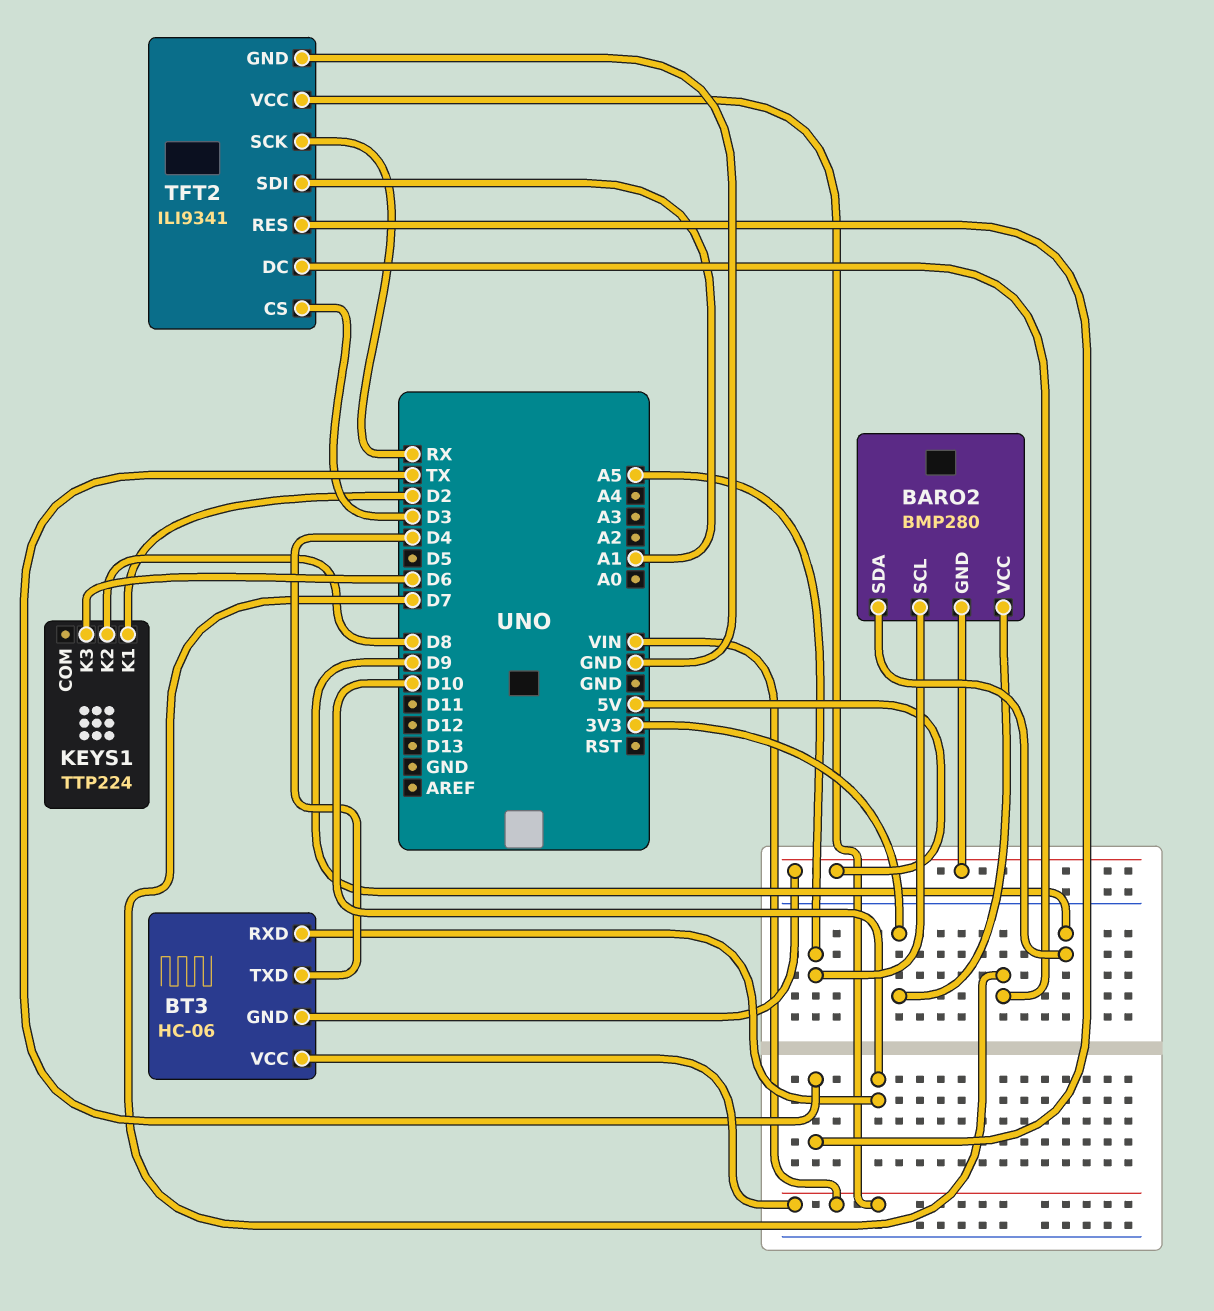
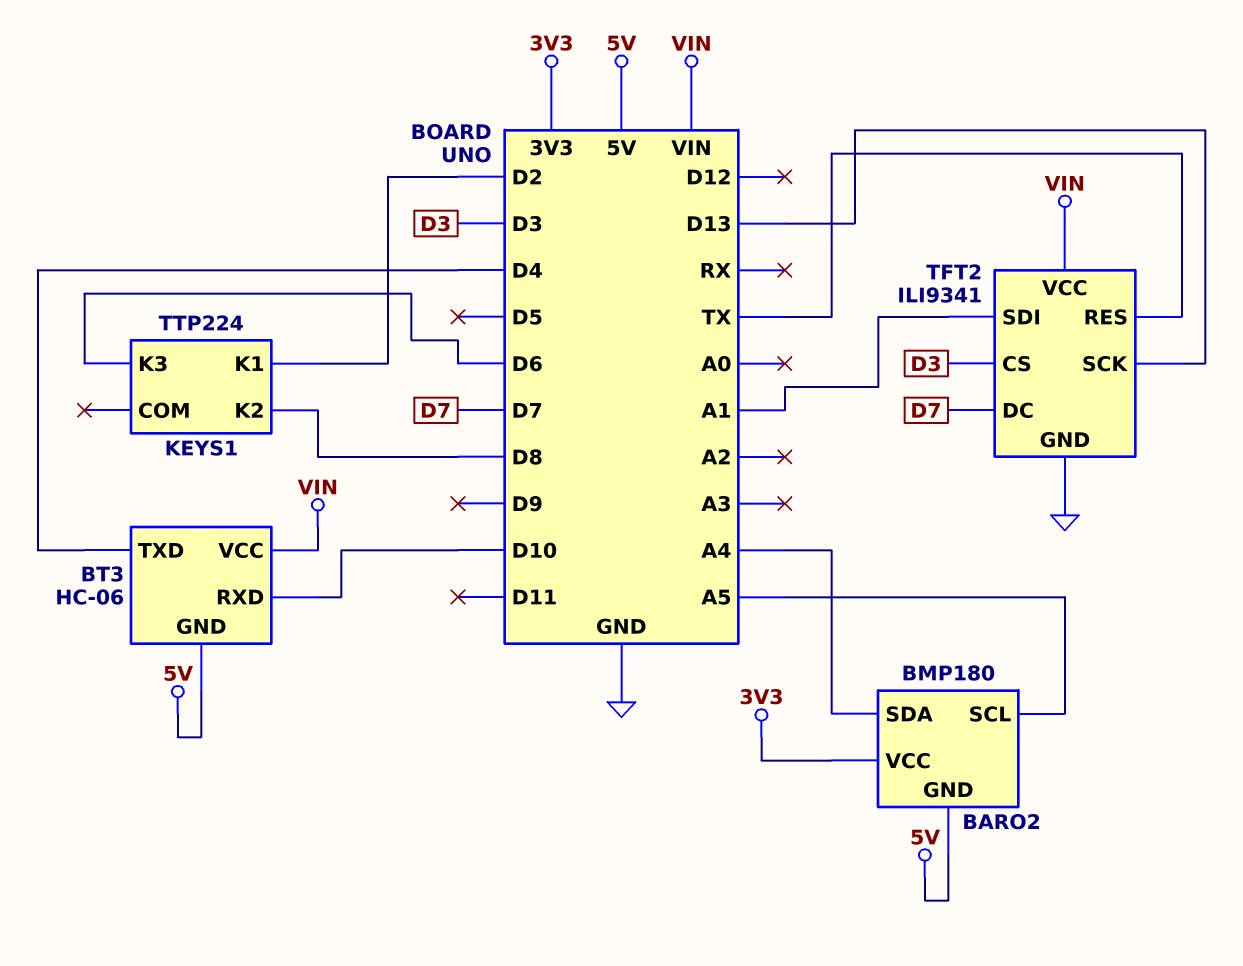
BARO2: BMP280 -> BMP180
BARO2 pin SDA: D9 -> A4
TFT2 pin SCK: RX -> D13

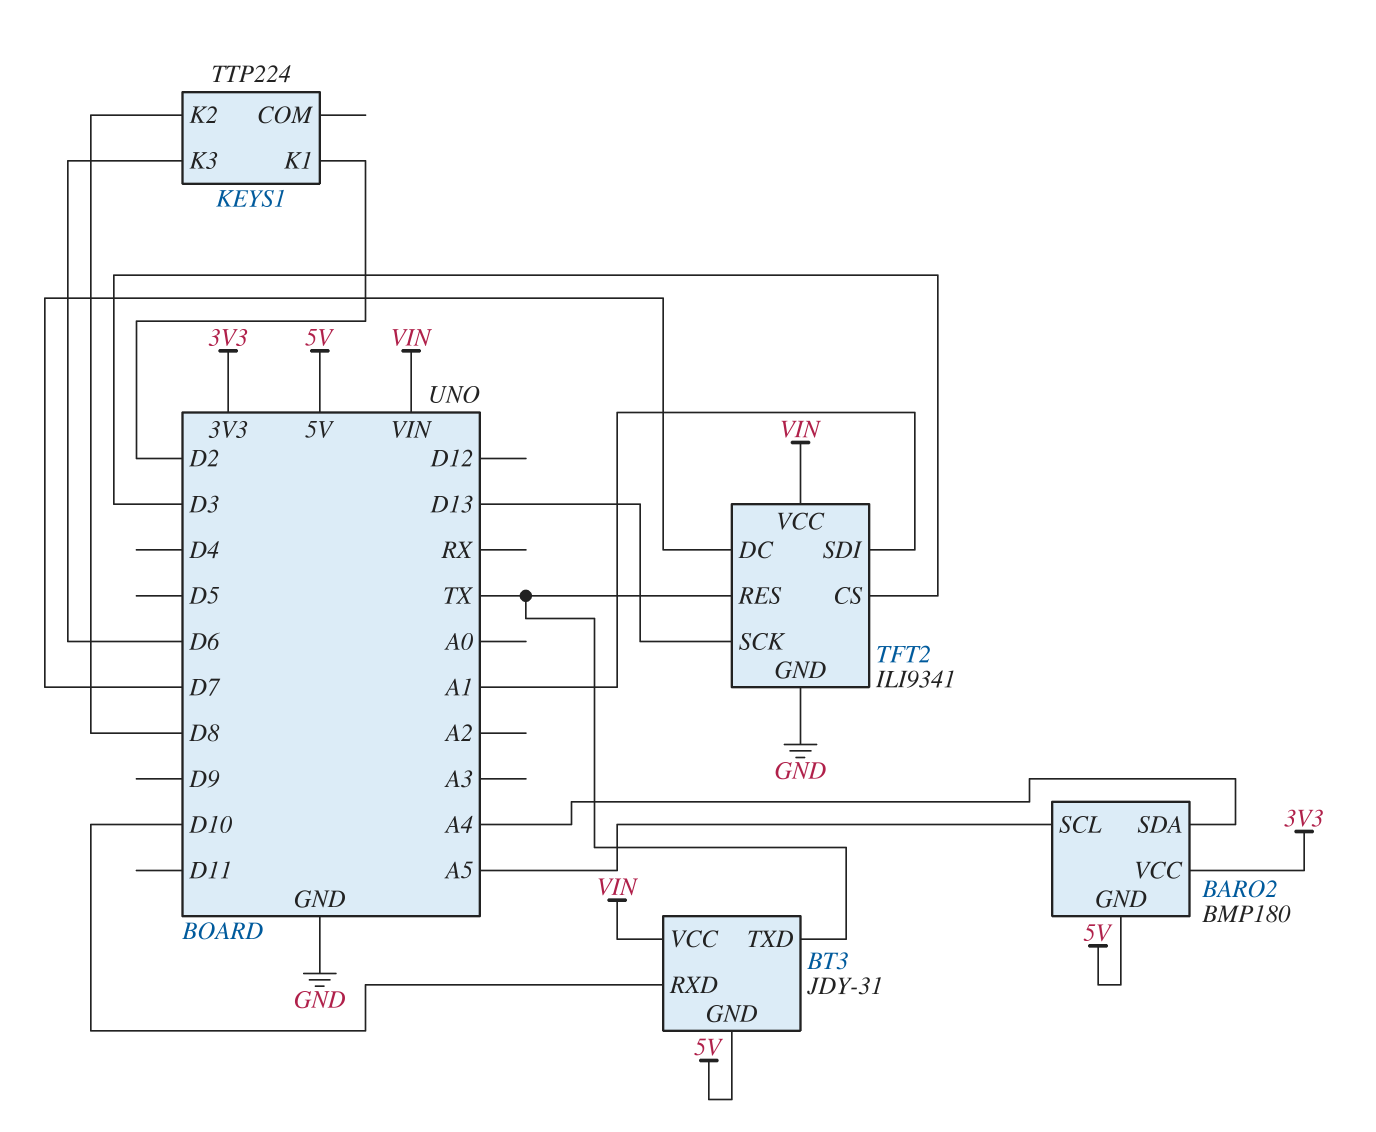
BT3: HC-06 -> JDY-31
BT3 pin TXD: D4 -> TX

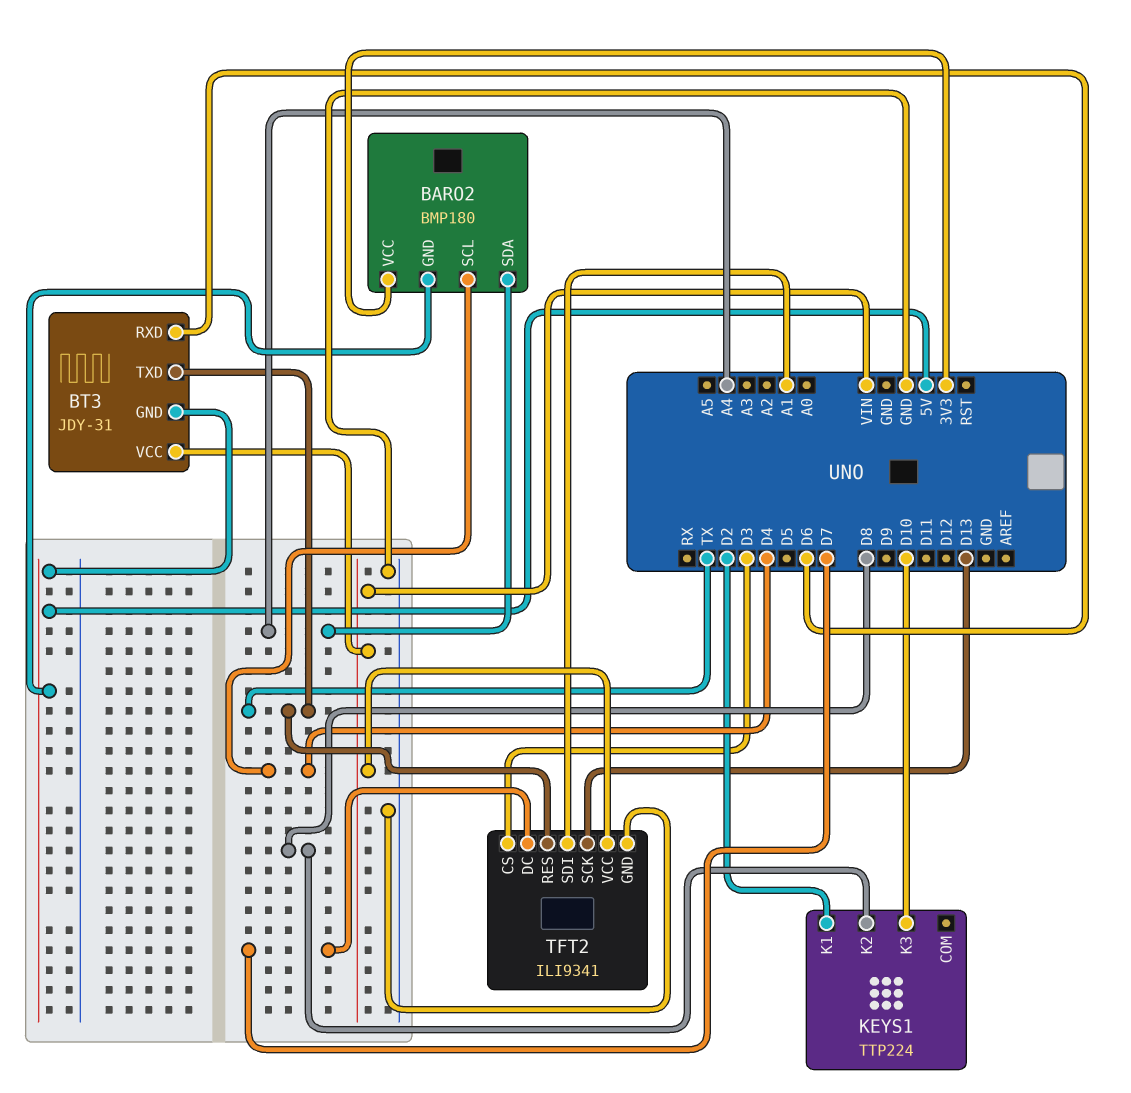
BARO2 pin SCL: A5 -> D4
BT3 pin RXD: D10 -> D6
KEYS1 pin K3: D6 -> D10

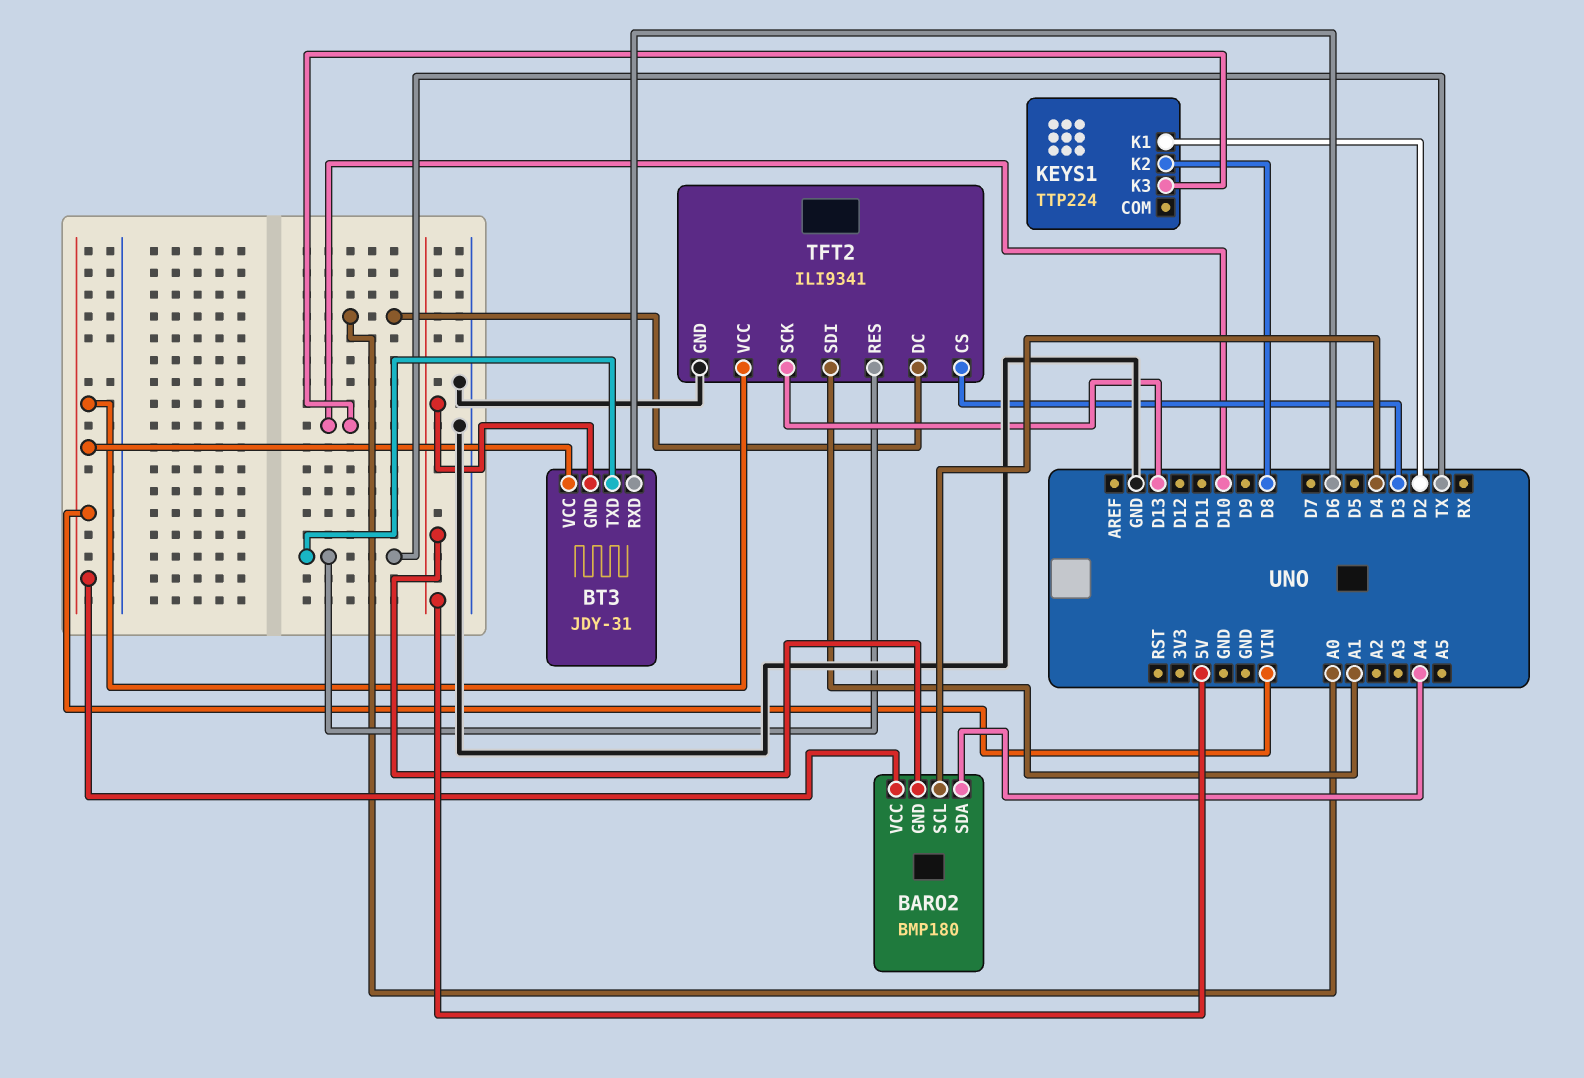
BARO2 pin VCC: 3V3 -> VIN
TFT2 pin DC: D7 -> A0

